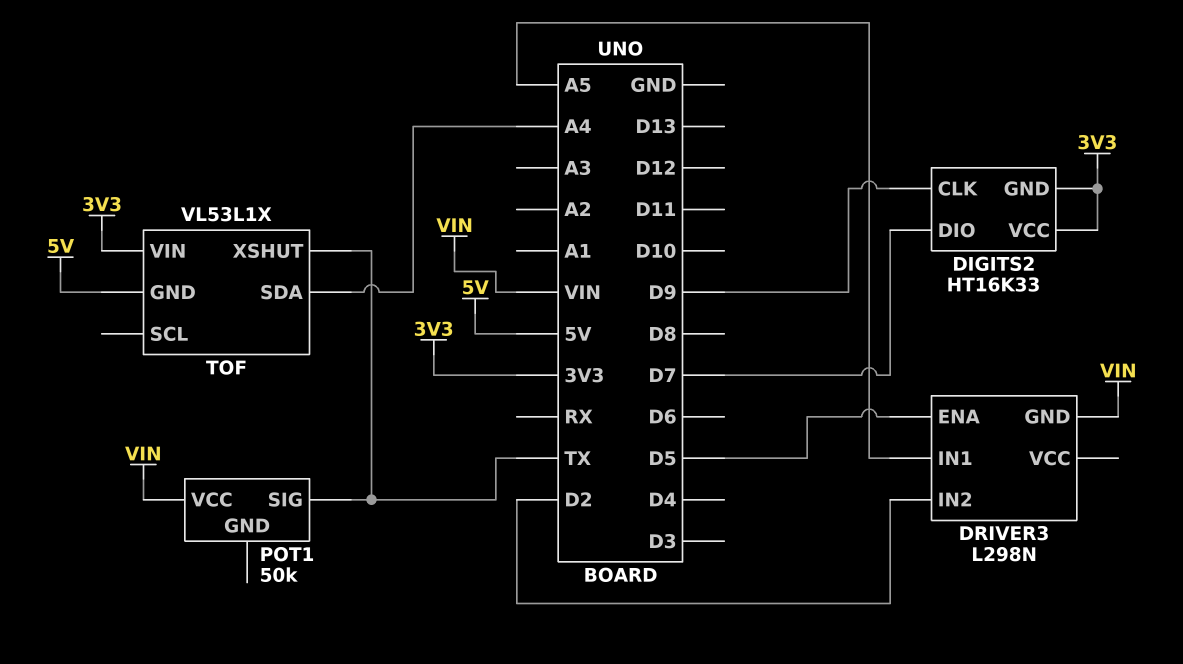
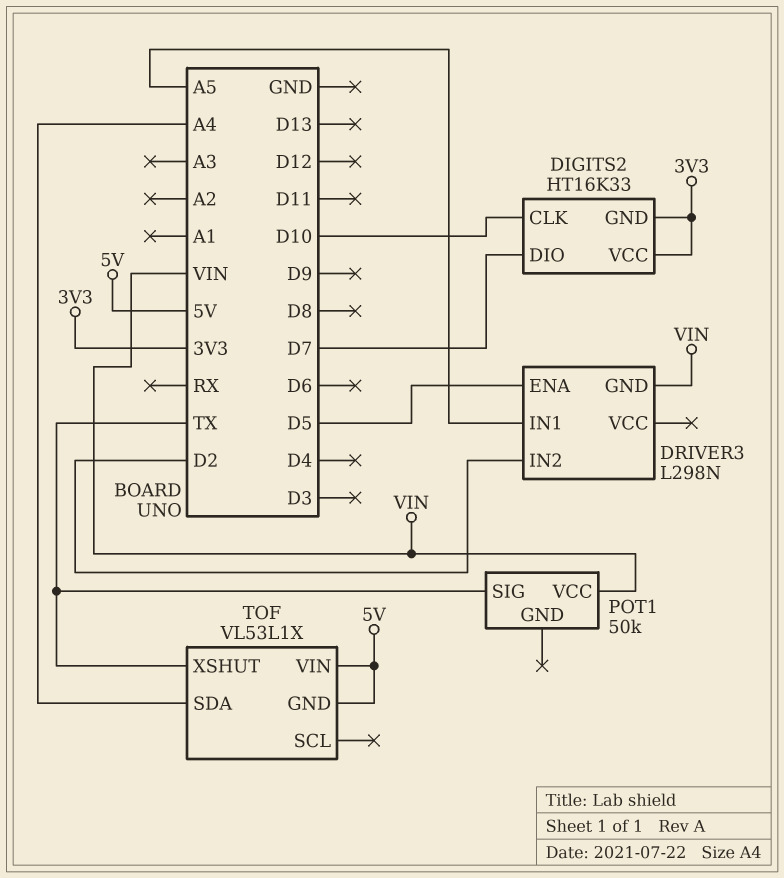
DIGITS2 pin CLK: D9 -> D10
TOF pin VIN: 3V3 -> 5V

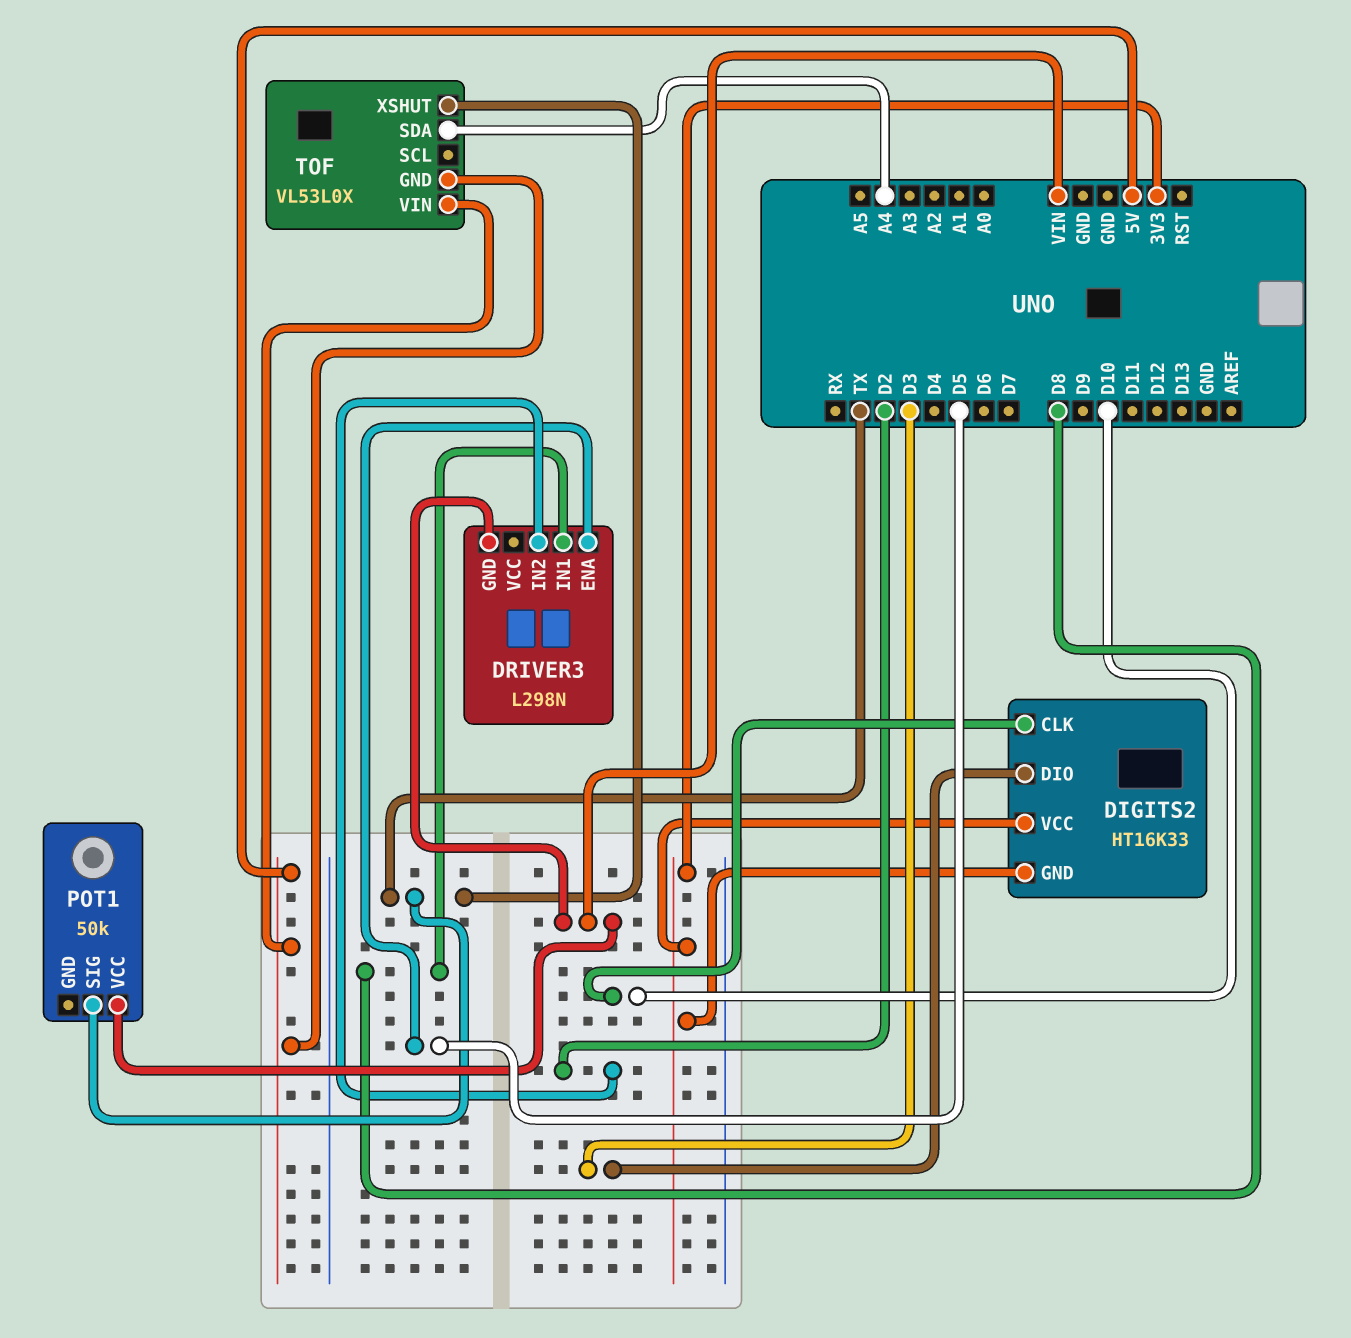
DIGITS2 pin DIO: D7 -> D3
DRIVER3 pin IN1: A5 -> D8
TOF: VL53L1X -> VL53L0X

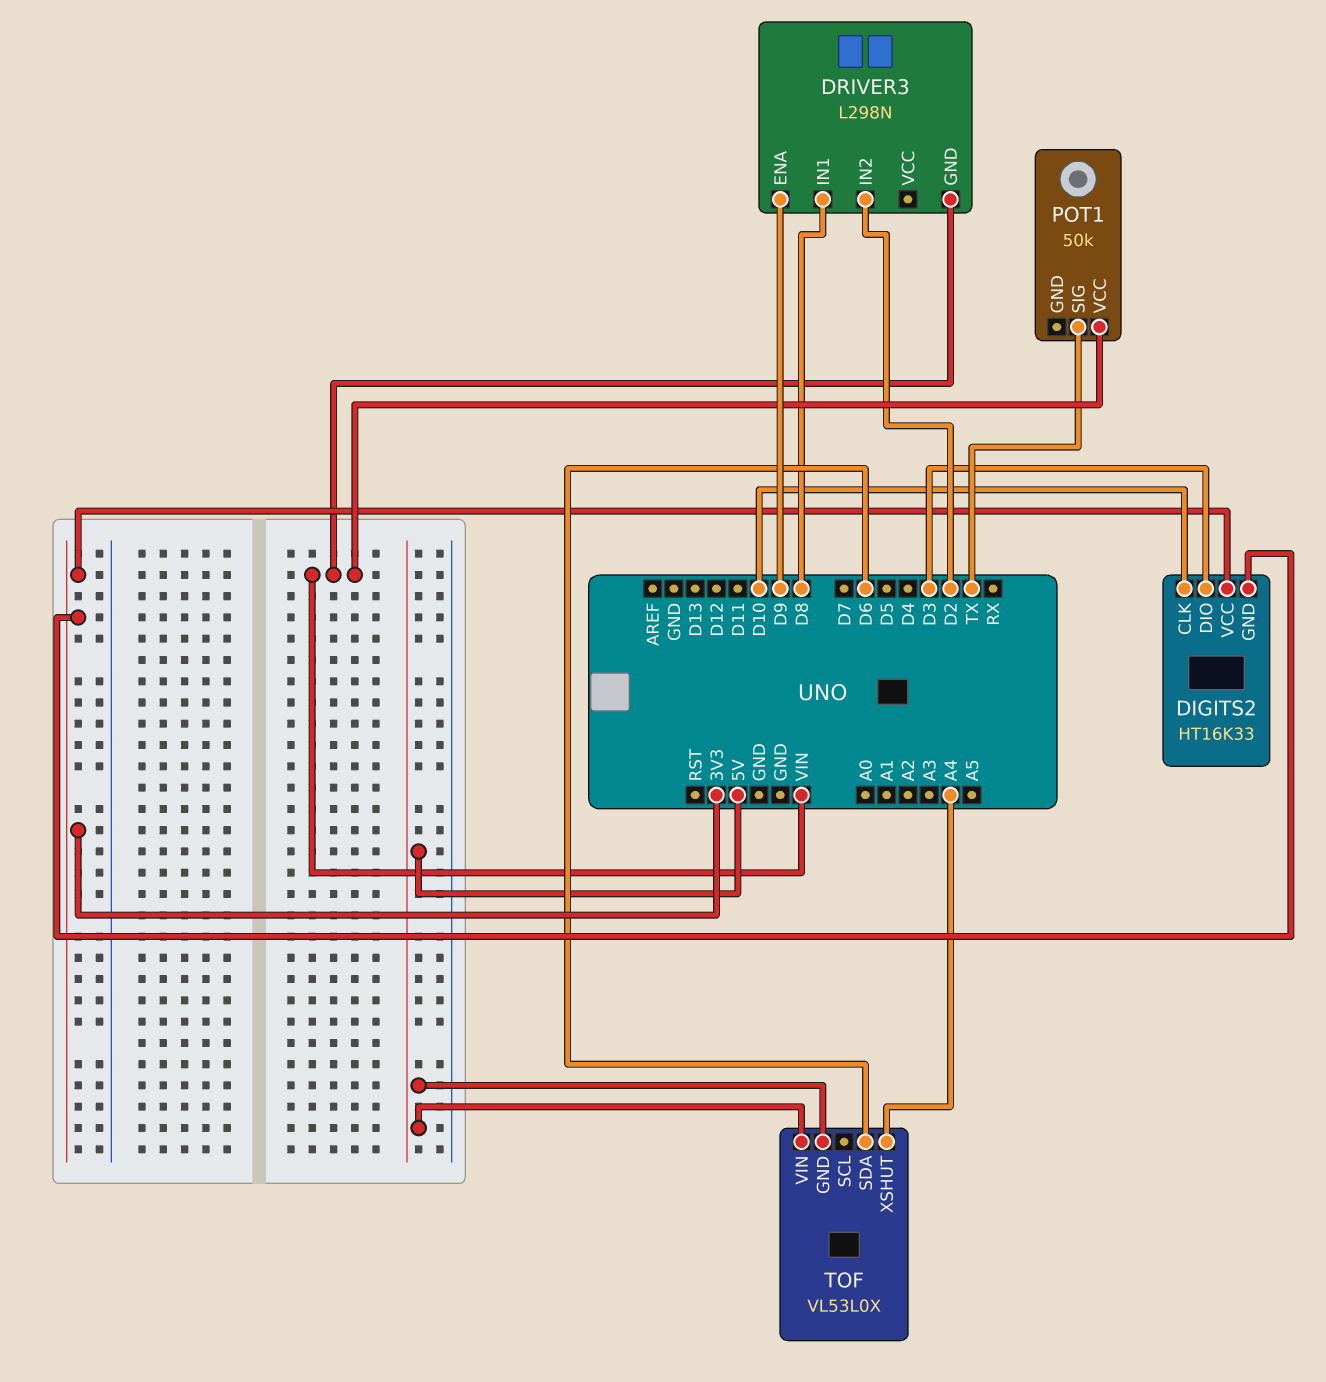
DRIVER3 pin ENA: D5 -> D9
TOF pin SDA: A4 -> D6
TOF pin XSHUT: TX -> A4

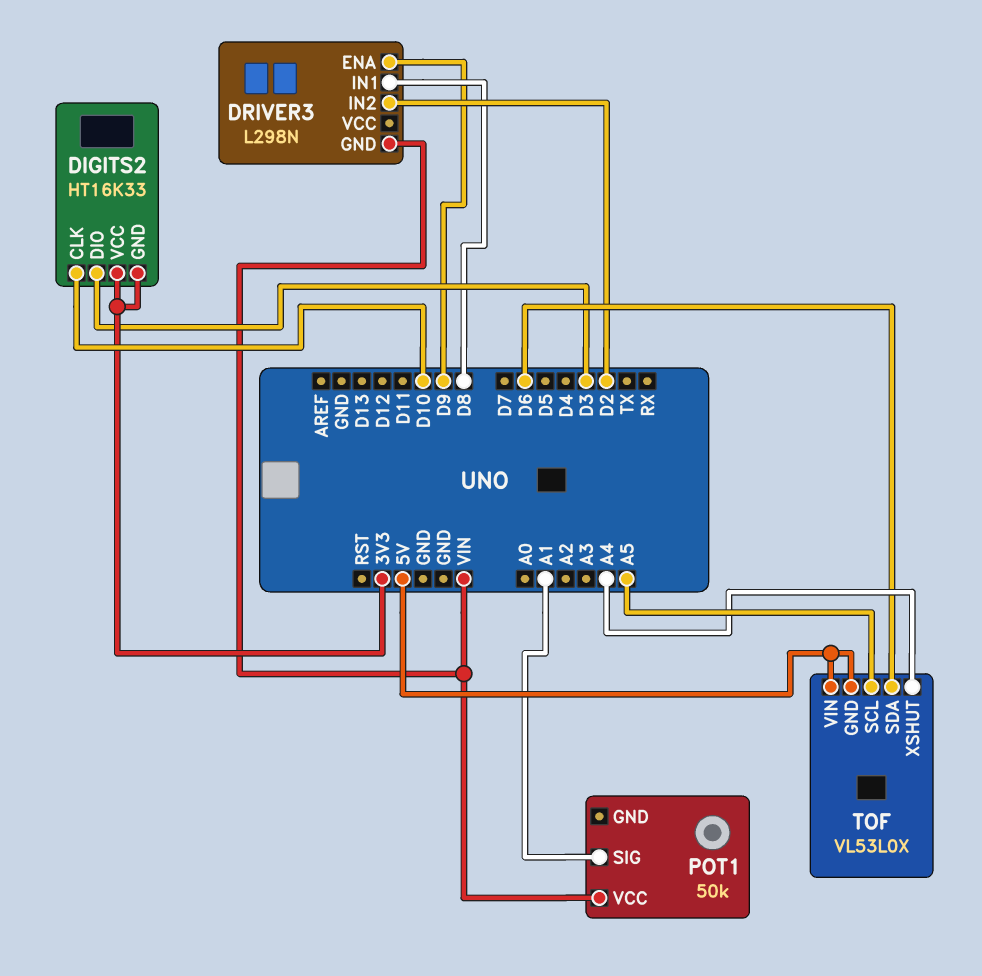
POT1 pin SIG: TX -> A1
TOF pin SCL: none -> A5

